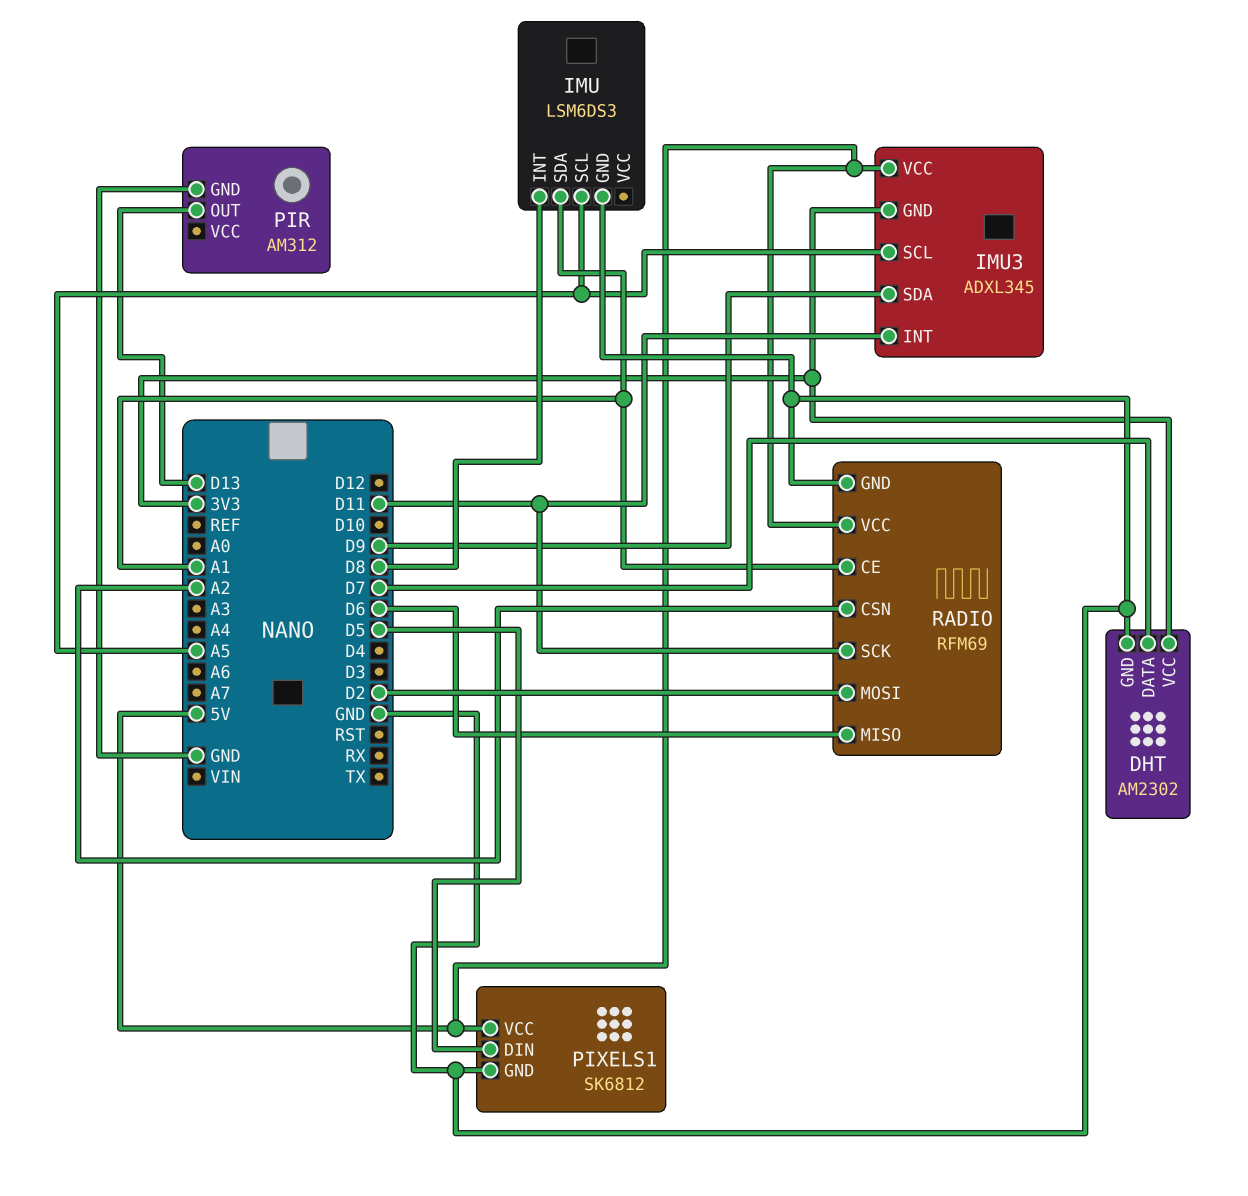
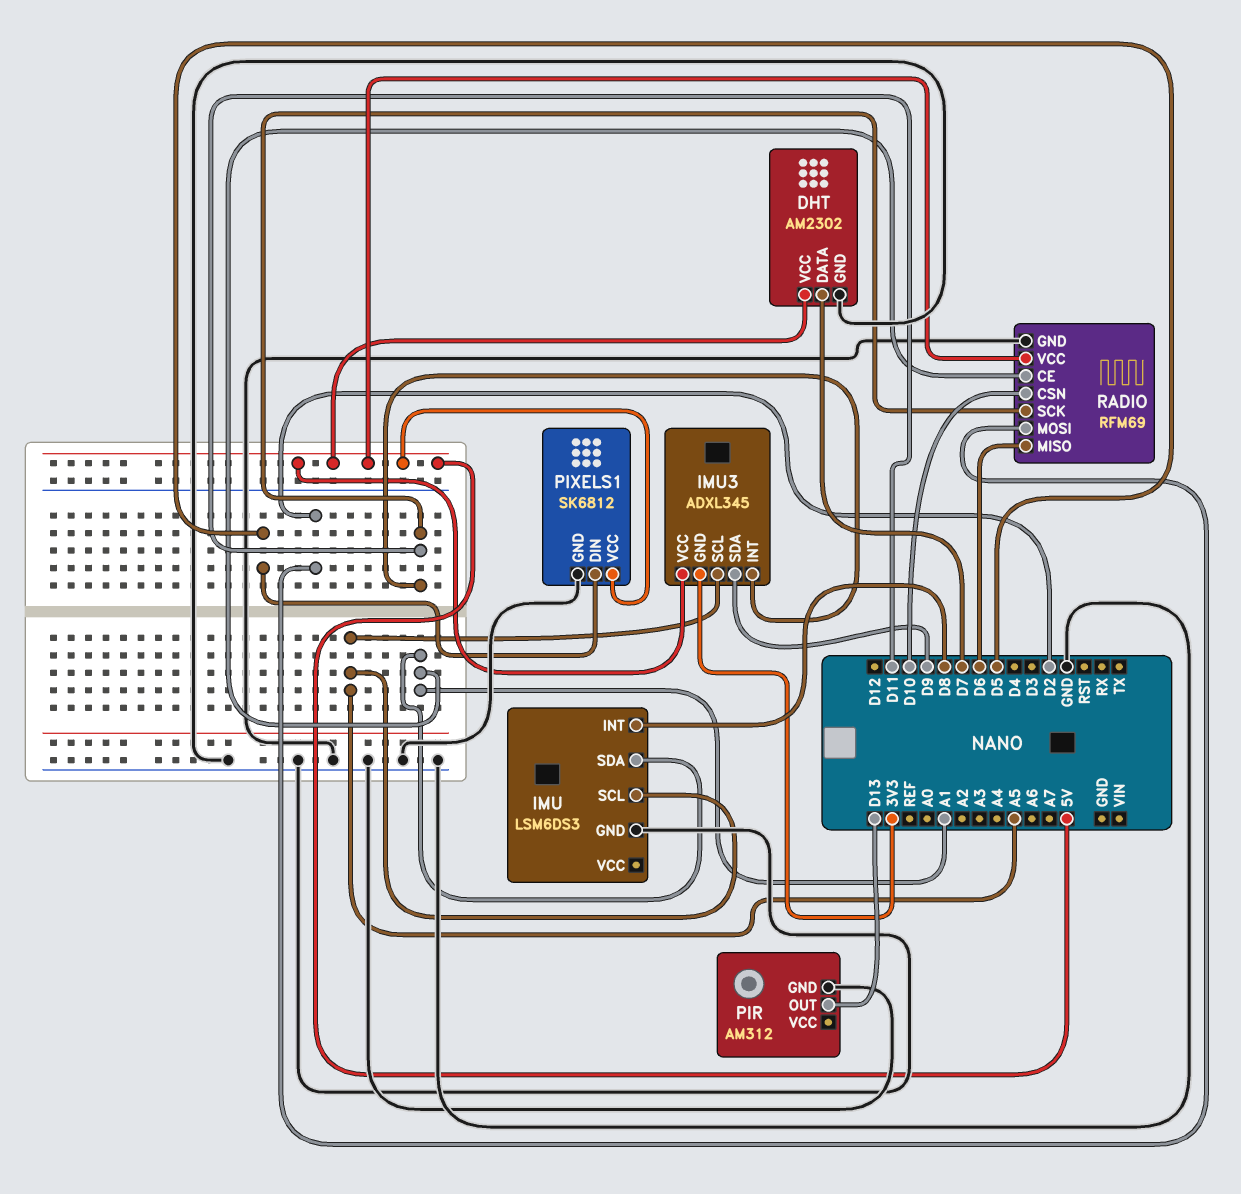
DHT pin VCC: 3V3 -> 5V
RADIO pin CSN: A2 -> D10

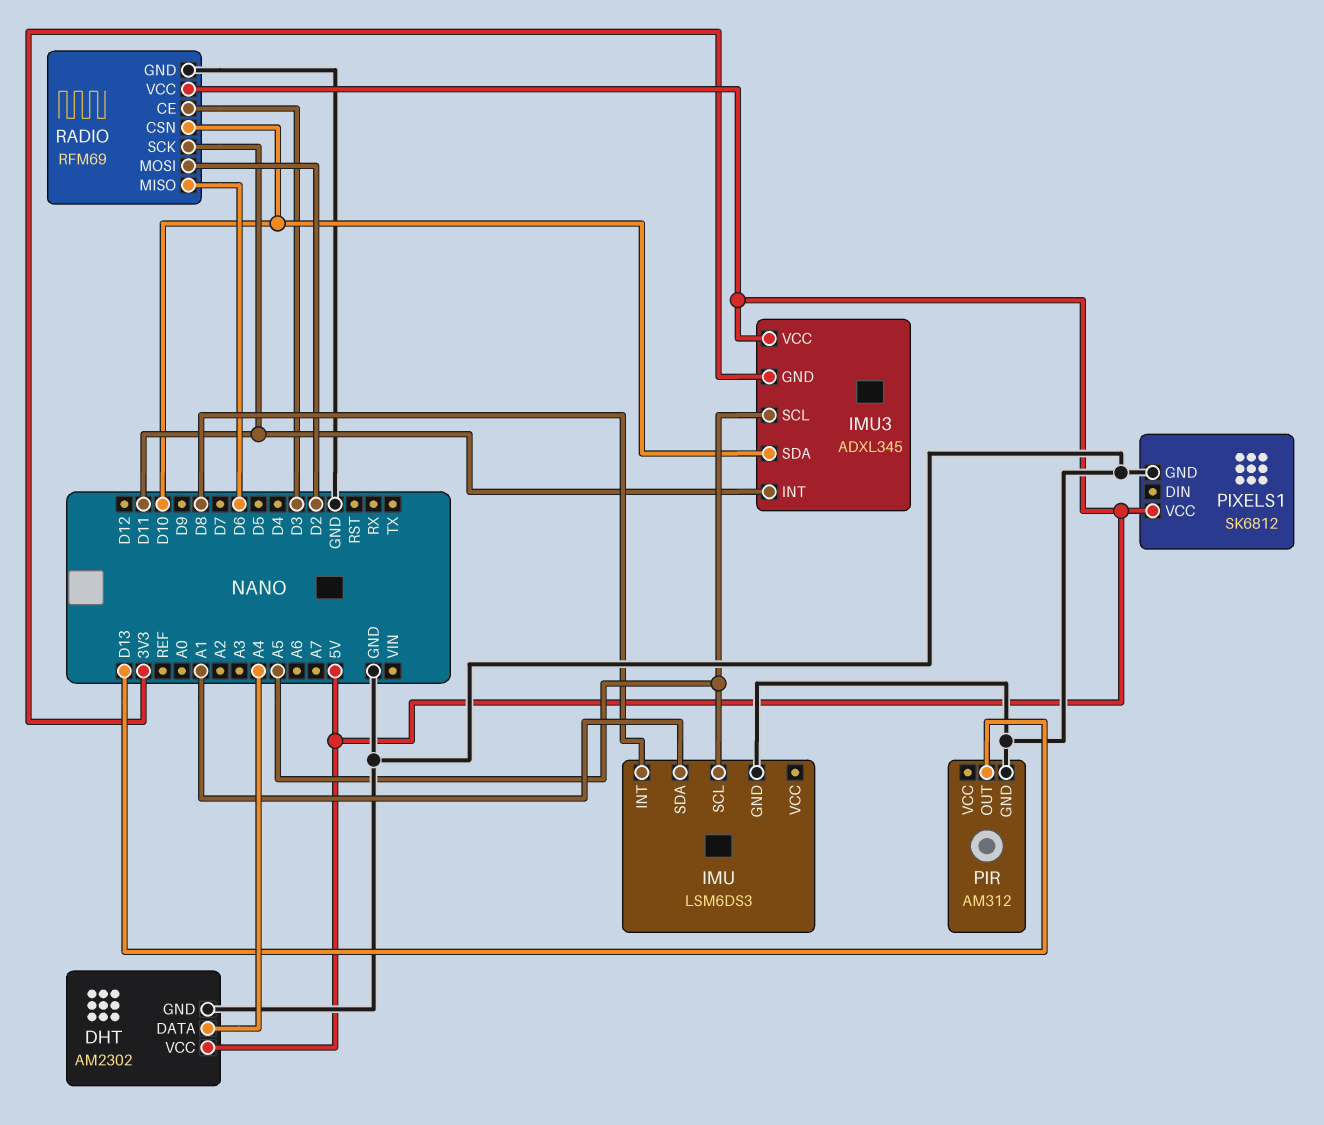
DHT pin DATA: D7 -> A4
IMU3 pin SDA: D9 -> D10
PIXELS1 pin DIN: D5 -> none
RADIO pin CE: A1 -> D3

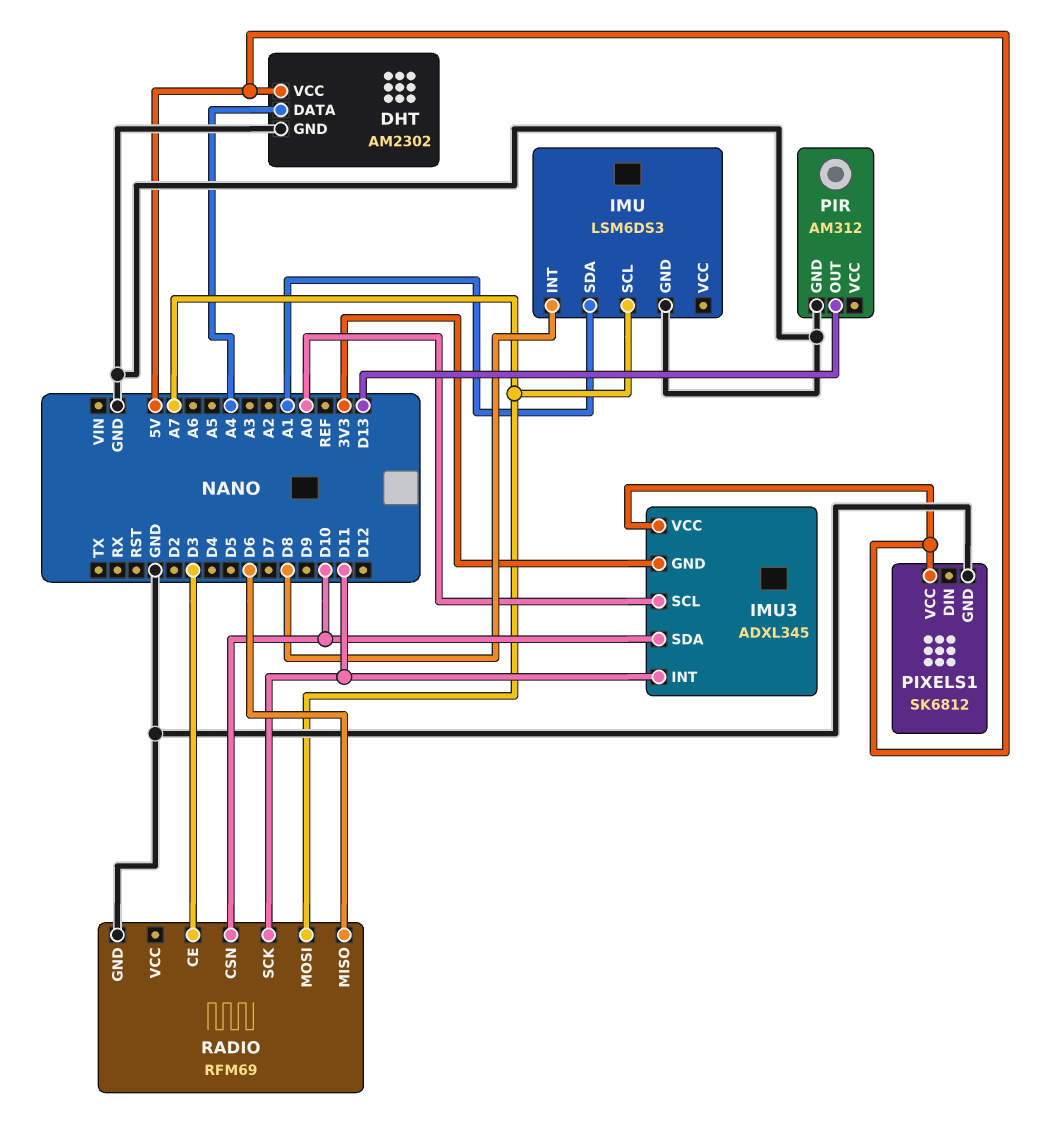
IMU pin SCL: A5 -> A7
IMU3 pin SCL: A5 -> A0
RADIO pin MOSI: D2 -> A7
RADIO pin VCC: 5V -> none

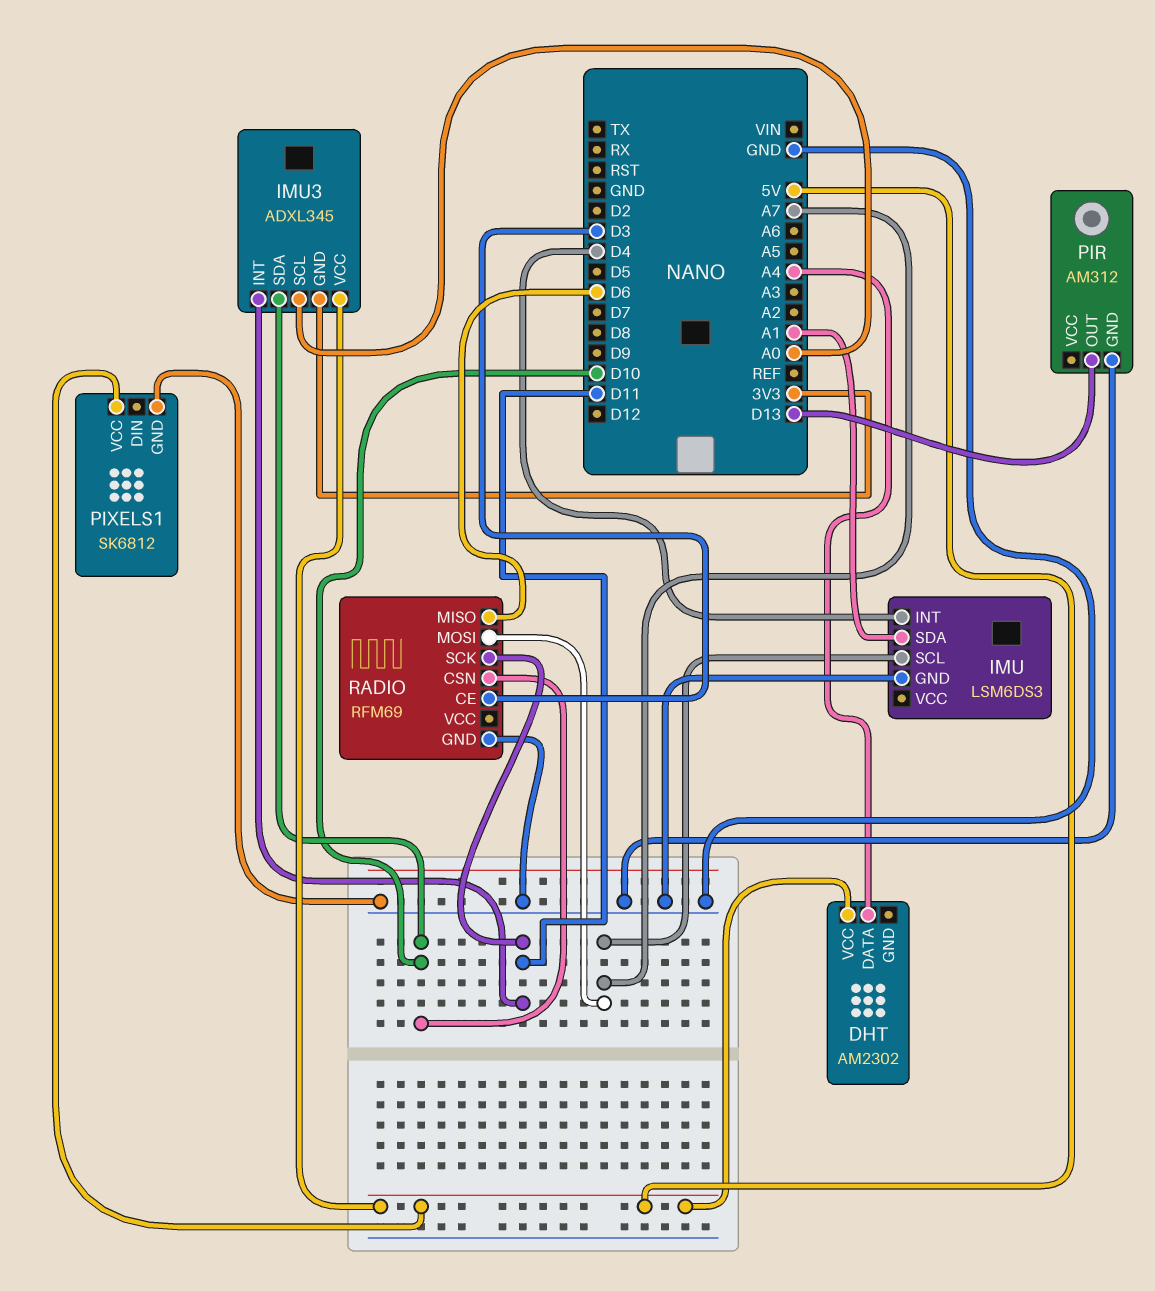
DHT pin GND: GND -> none
IMU pin INT: D8 -> D4

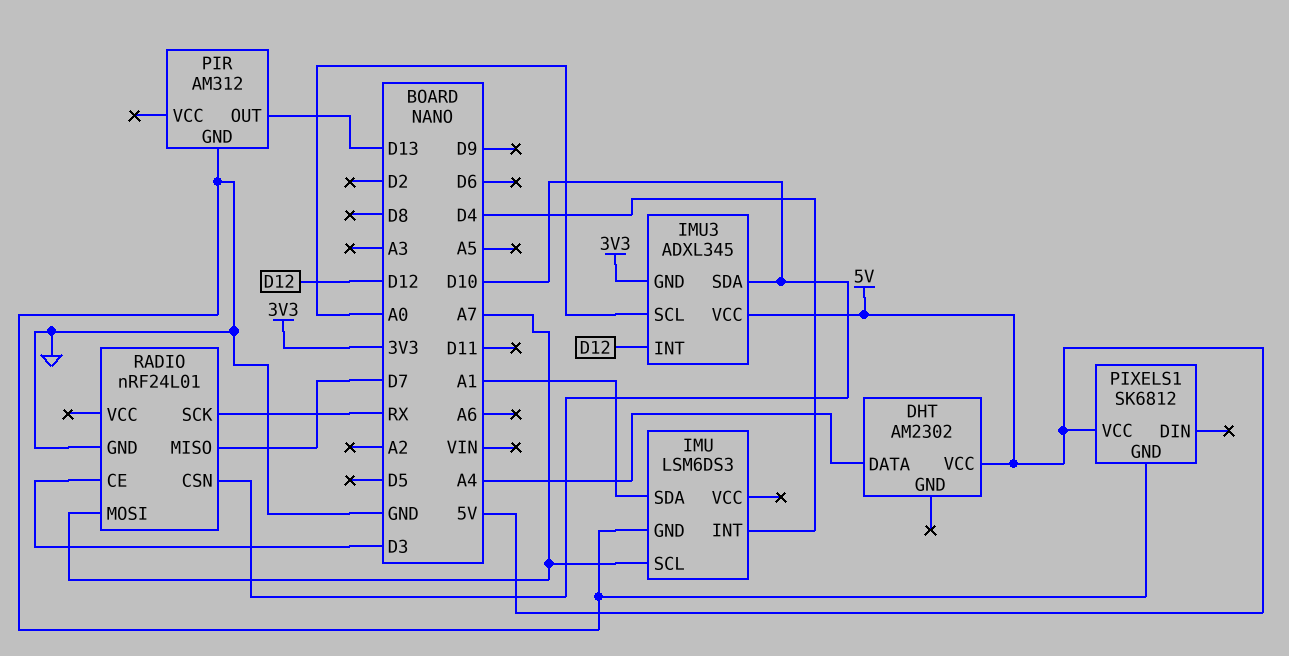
IMU3 pin INT: D11 -> D12
RADIO: RFM69 -> nRF24L01
RADIO pin MISO: D6 -> D7
RADIO pin SCK: D11 -> RX

